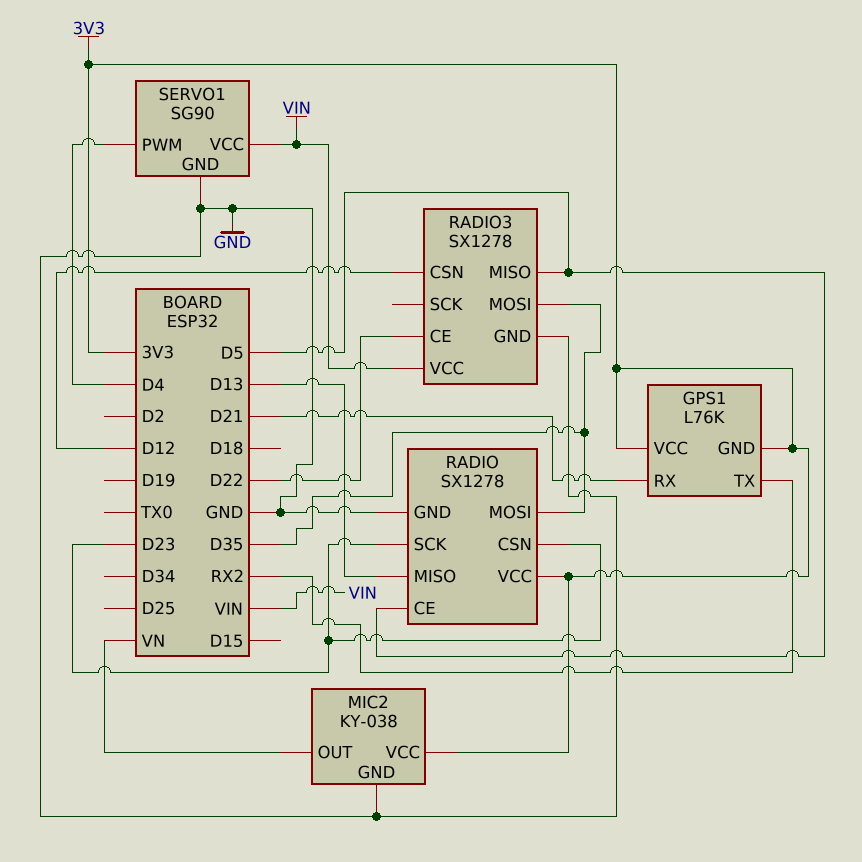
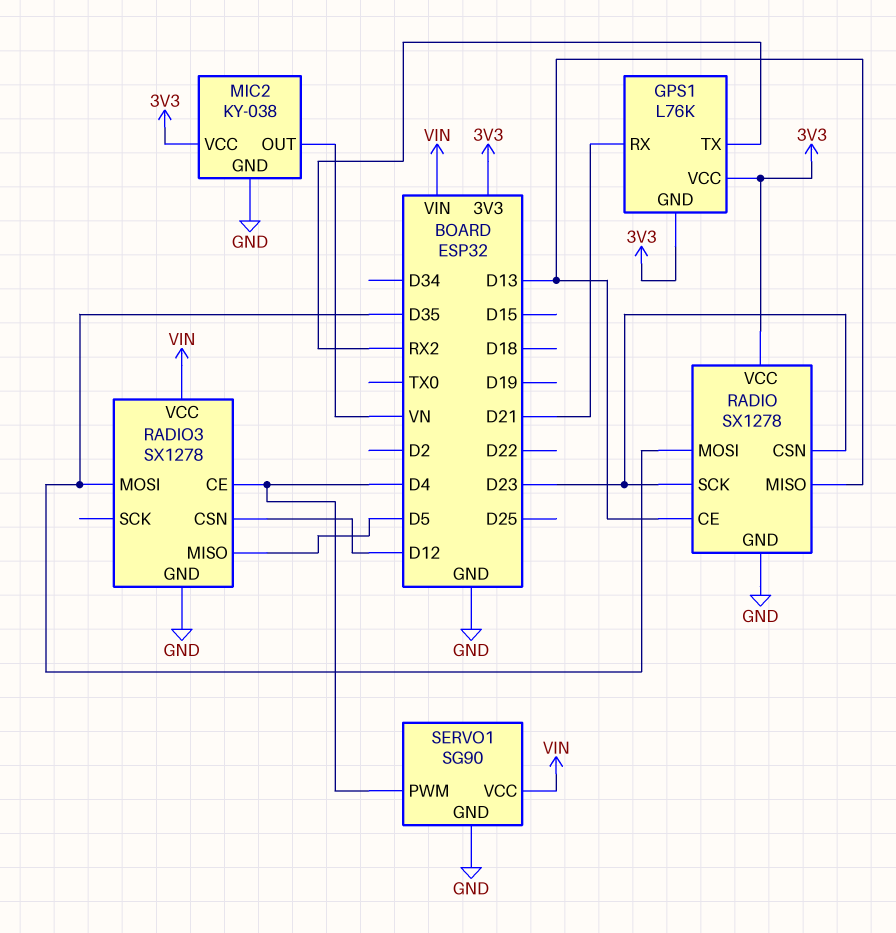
RADIO pin CE: D5 -> D13
RADIO3 pin CE: D22 -> D4

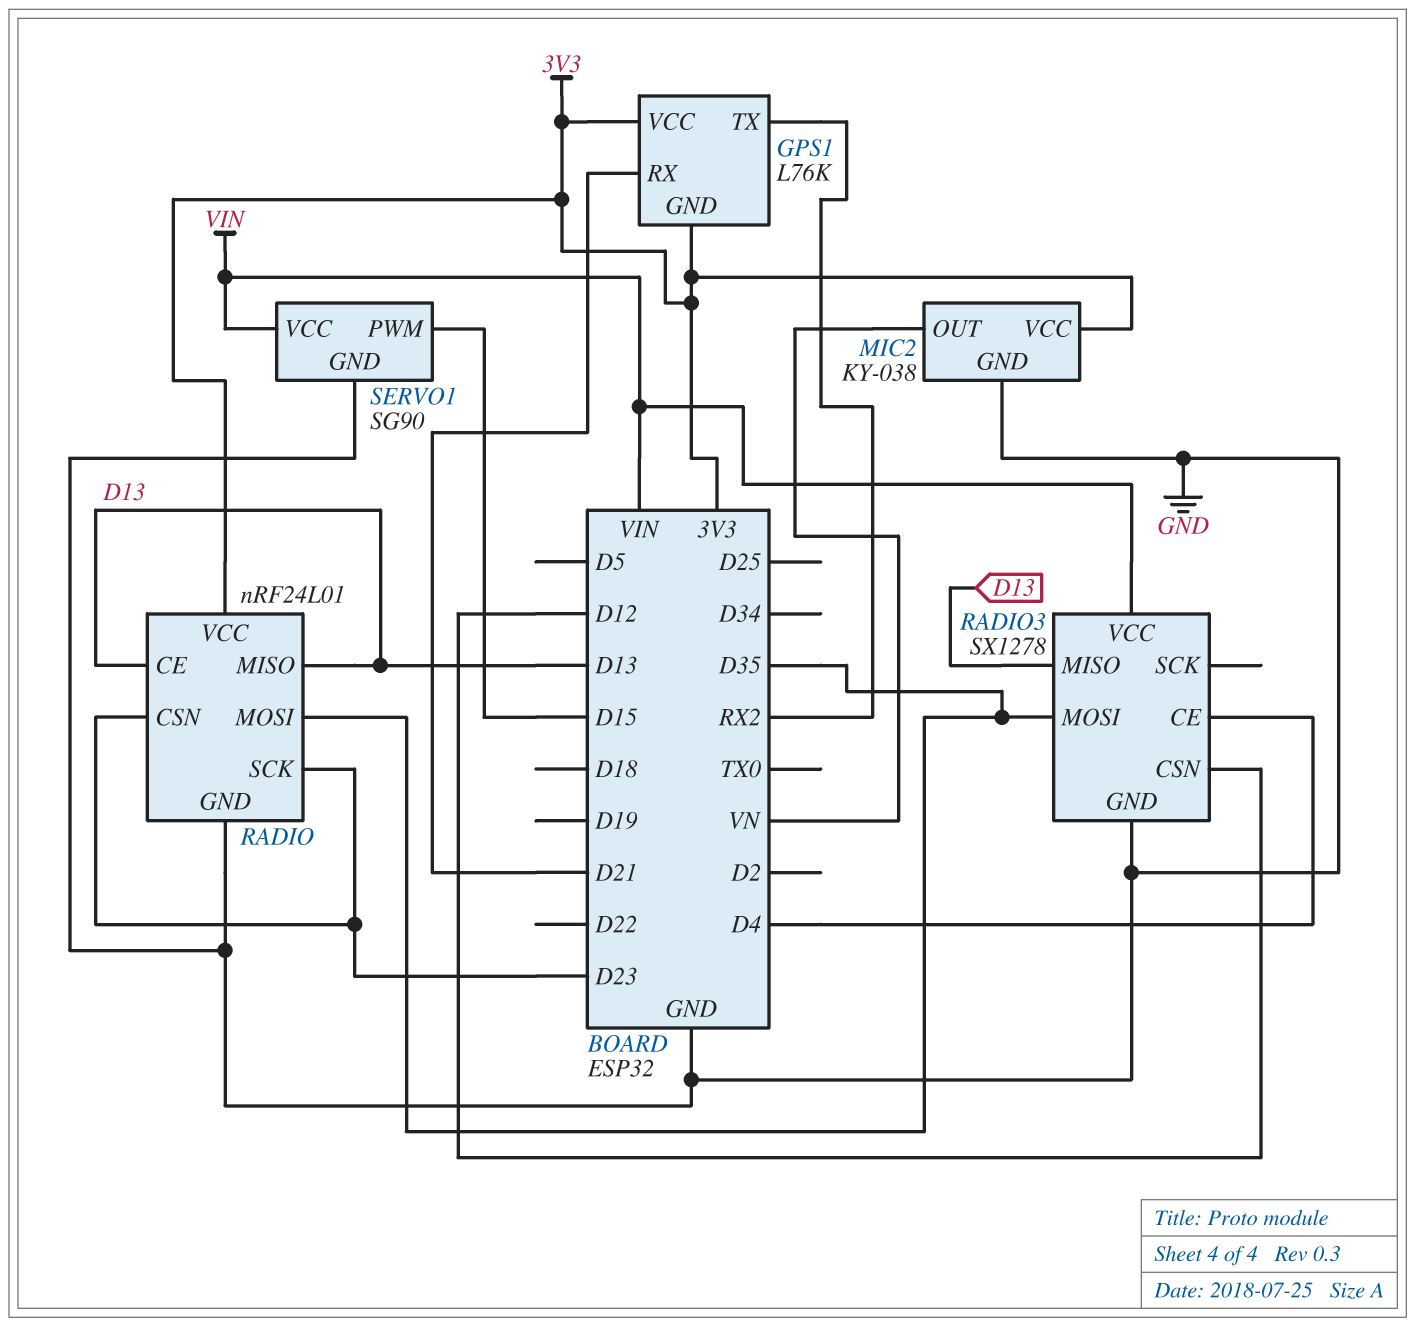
RADIO: SX1278 -> nRF24L01
RADIO3 pin MISO: D5 -> D13
SERVO1 pin PWM: D4 -> D15

